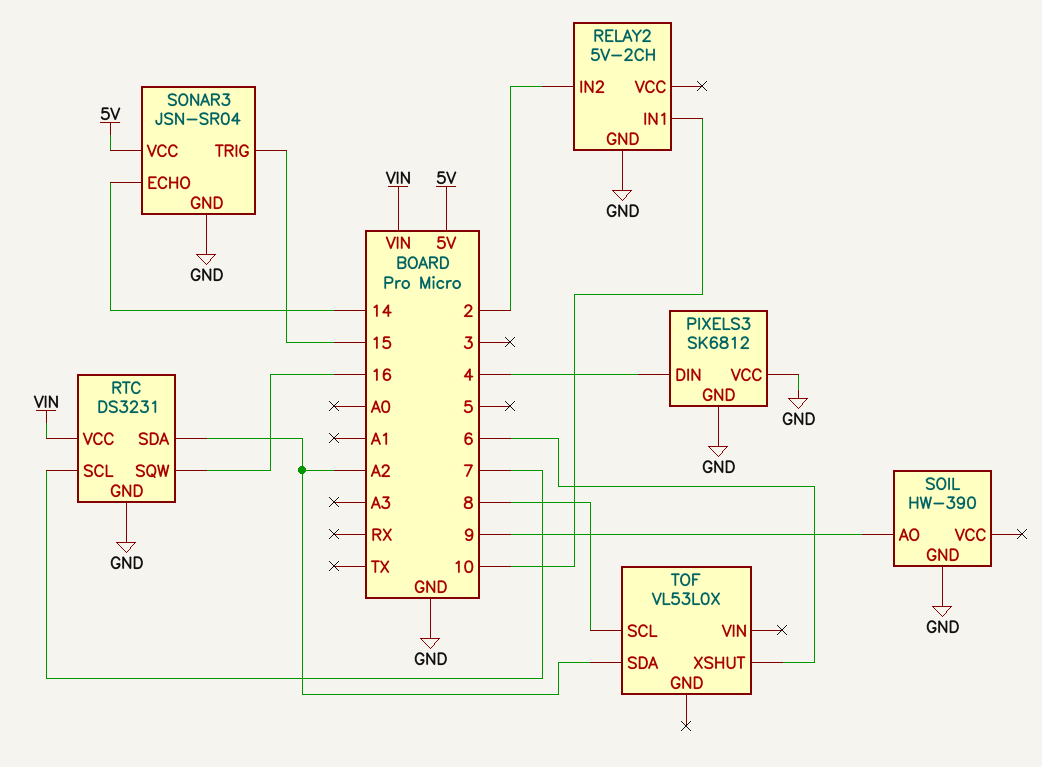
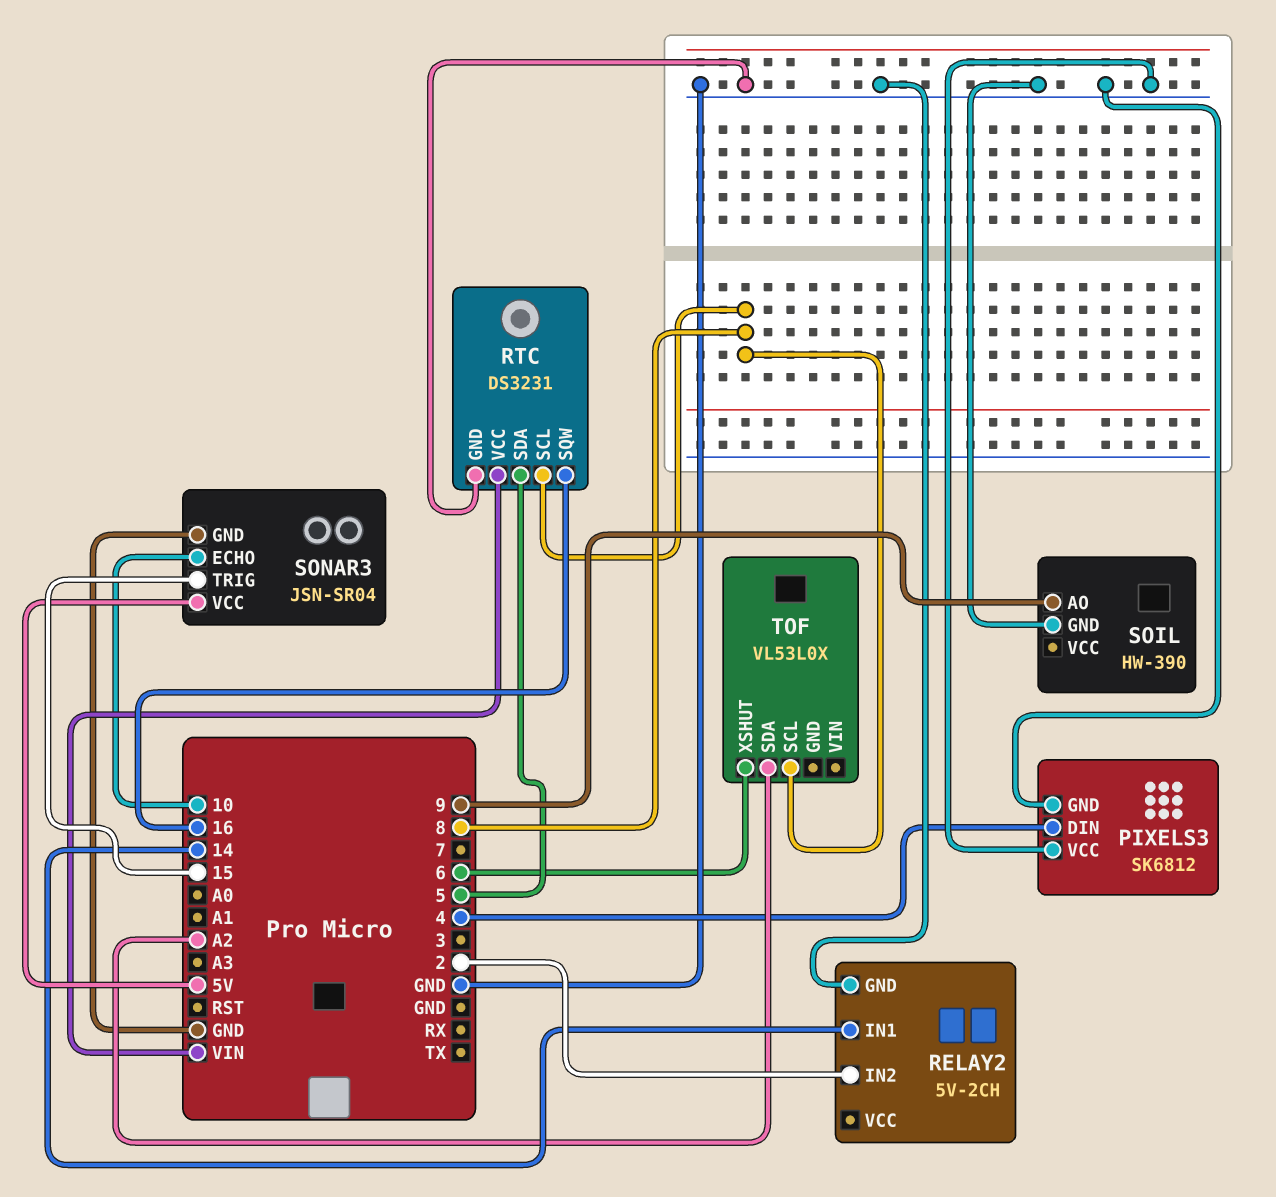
RELAY2 pin IN1: 10 -> 14
RTC pin SCL: 7 -> 8
RTC pin SDA: A2 -> 5
SONAR3 pin ECHO: 14 -> 10

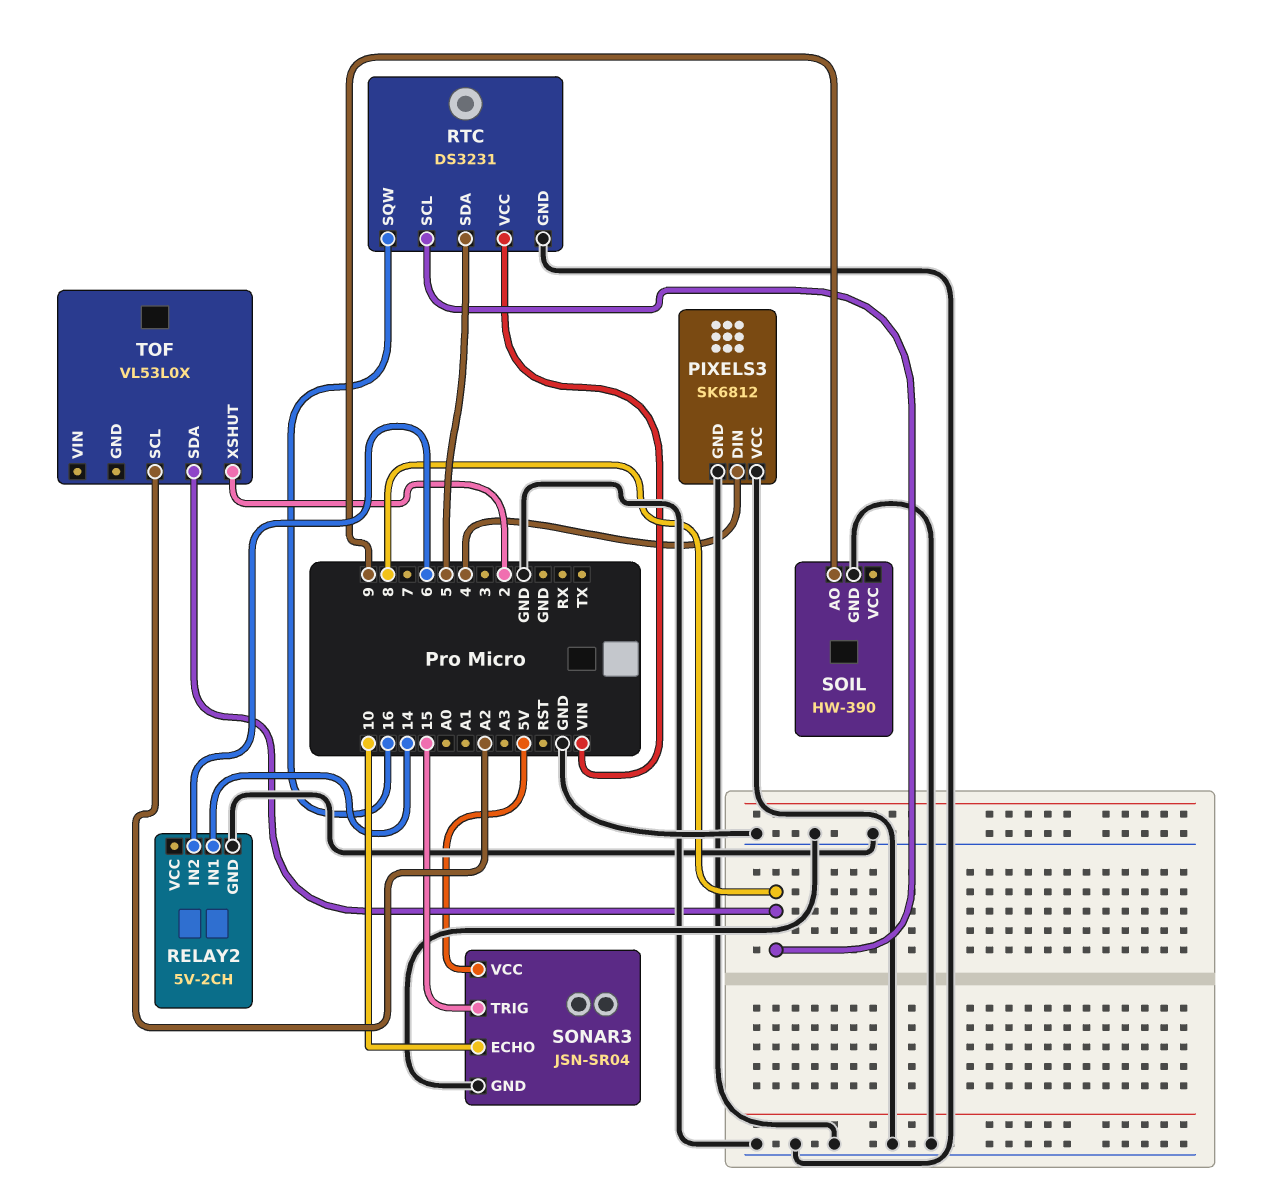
RELAY2 pin IN2: 2 -> 6
TOF pin SCL: 8 -> A2
TOF pin SDA: A2 -> 8
TOF pin XSHUT: 6 -> 2

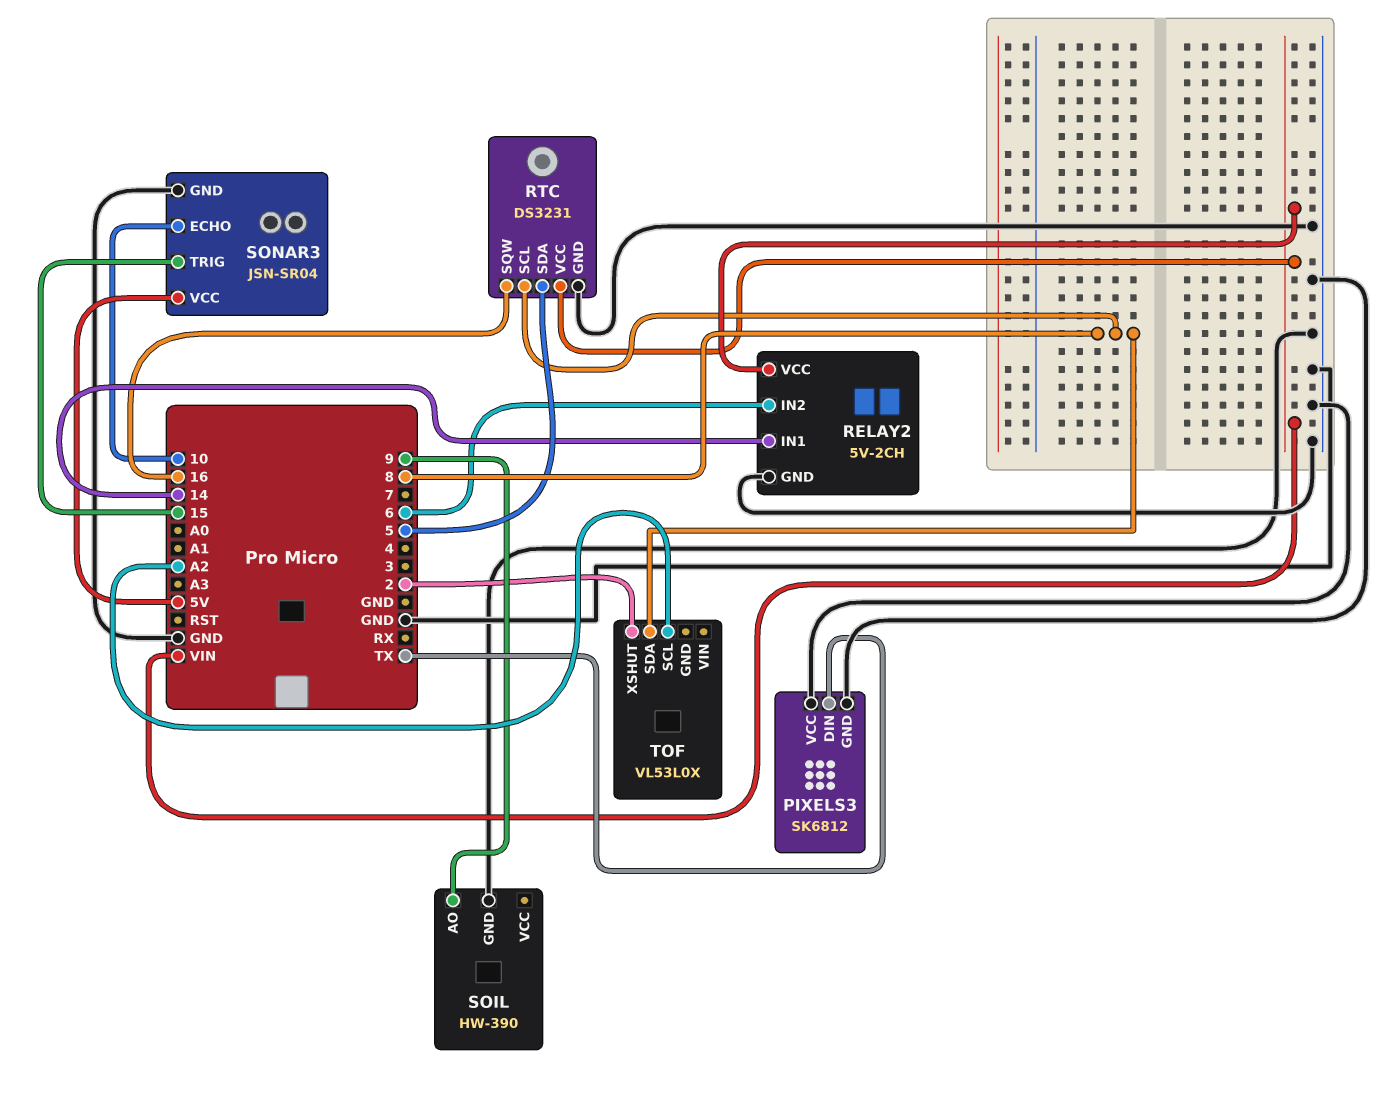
PIXELS3 pin DIN: 4 -> TX
RELAY2 pin VCC: none -> VIN

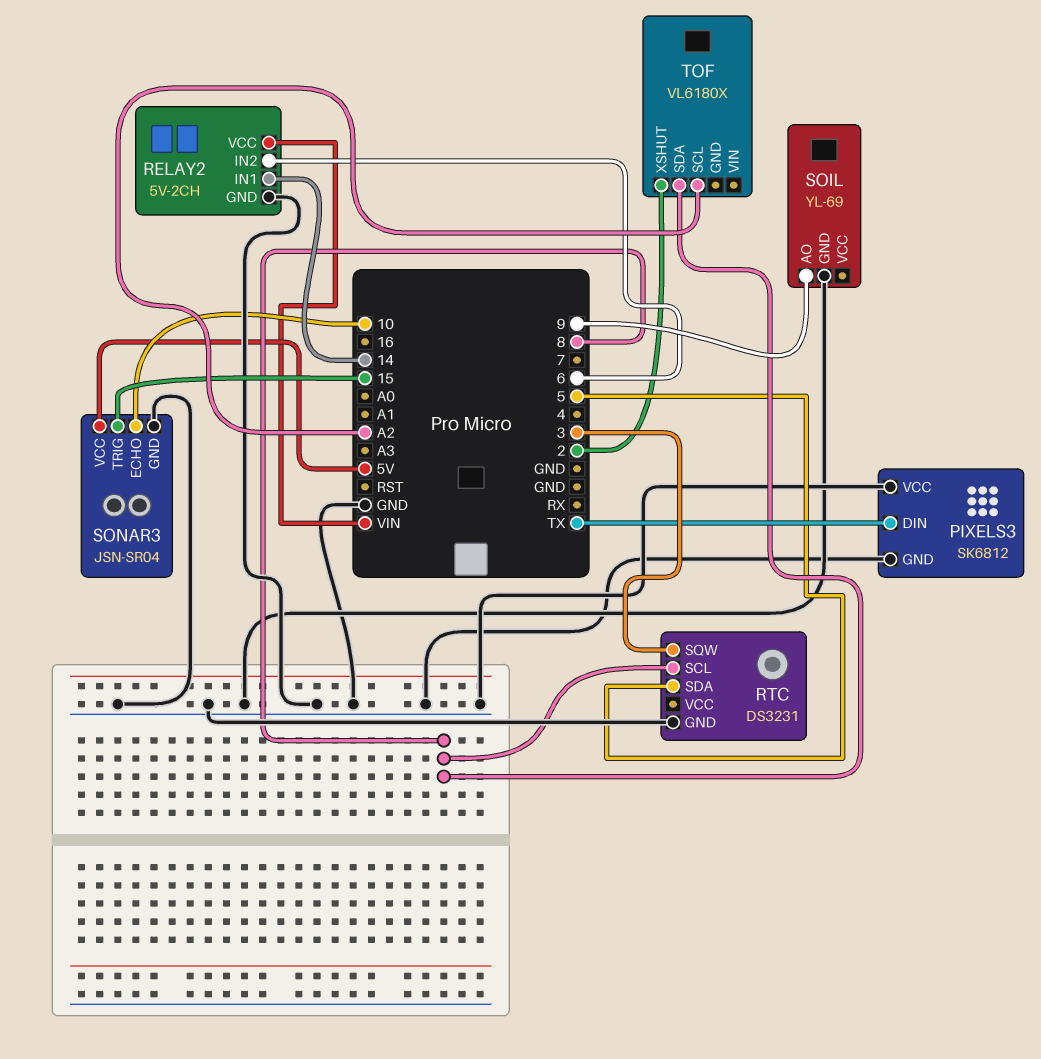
RTC pin SQW: 16 -> 3
RTC pin VCC: VIN -> none
SOIL: HW-390 -> YL-69
TOF: VL53L0X -> VL6180X

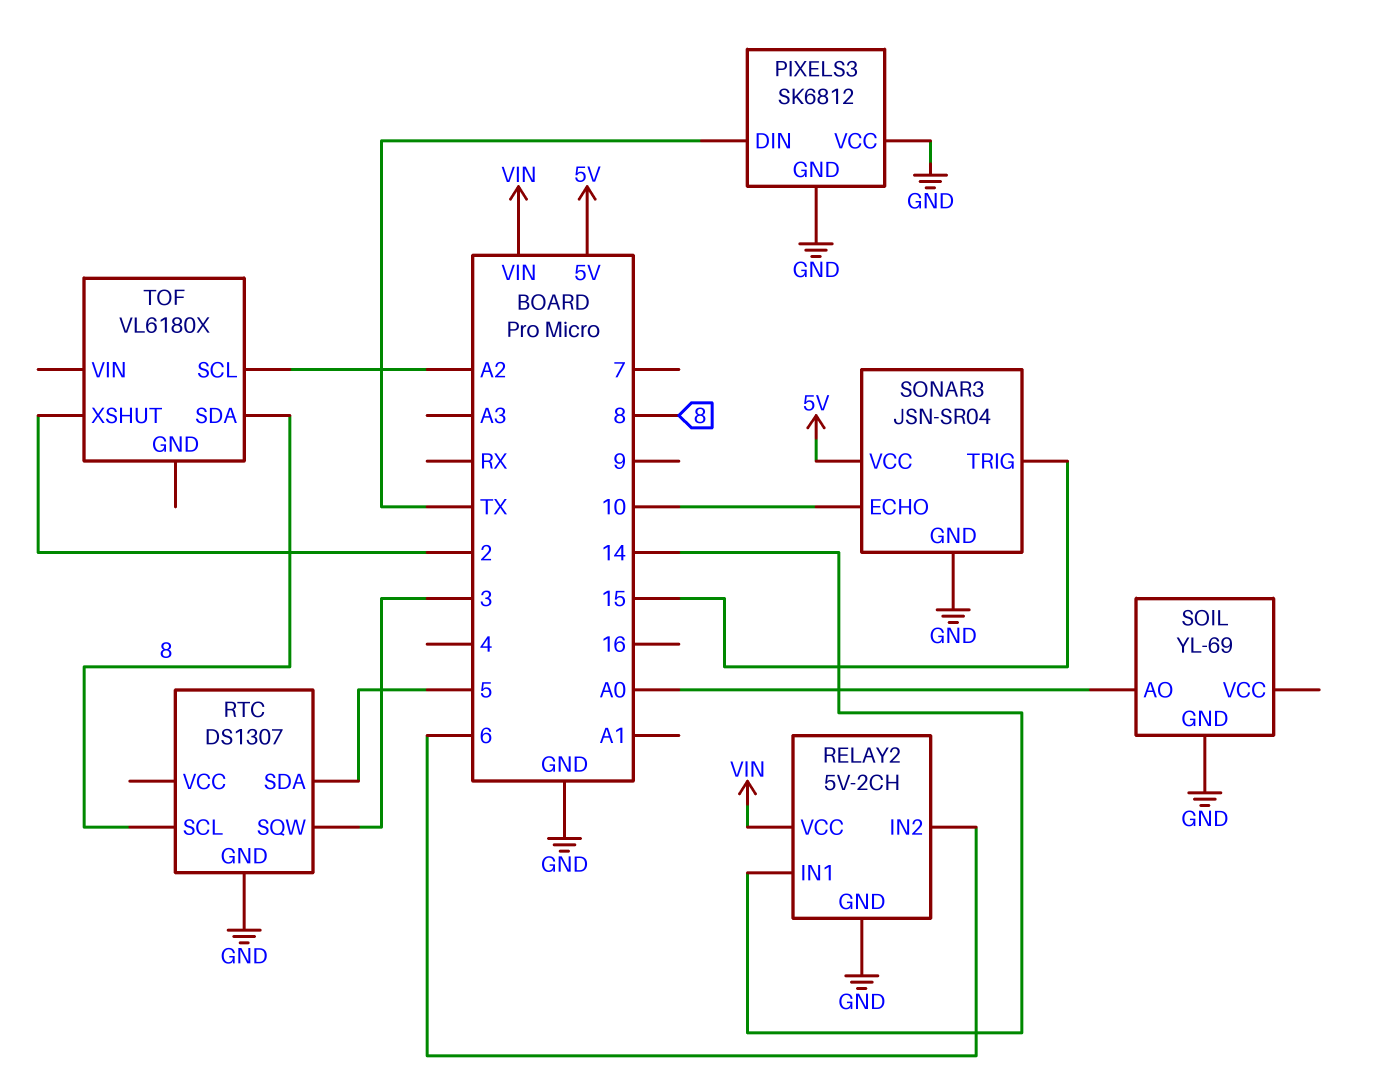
RTC: DS3231 -> DS1307
SOIL pin AO: 9 -> A0

